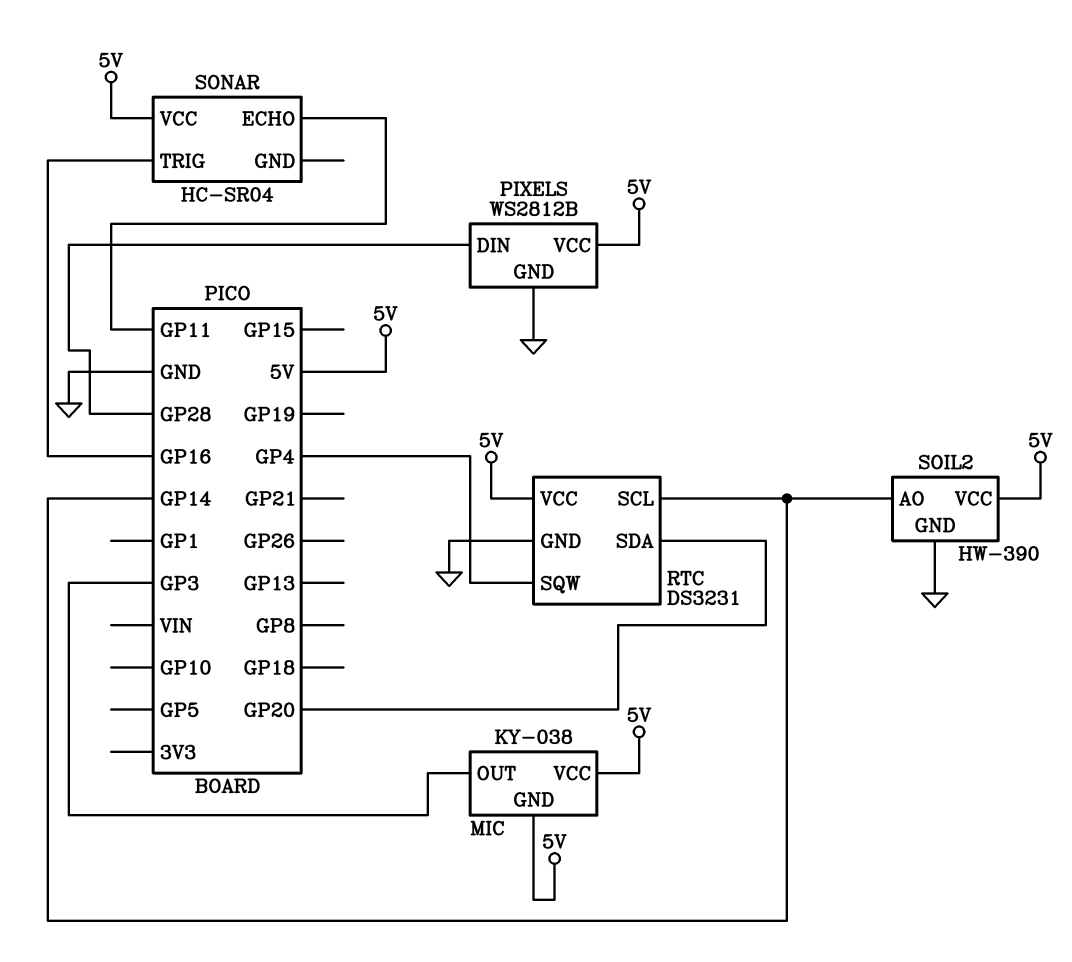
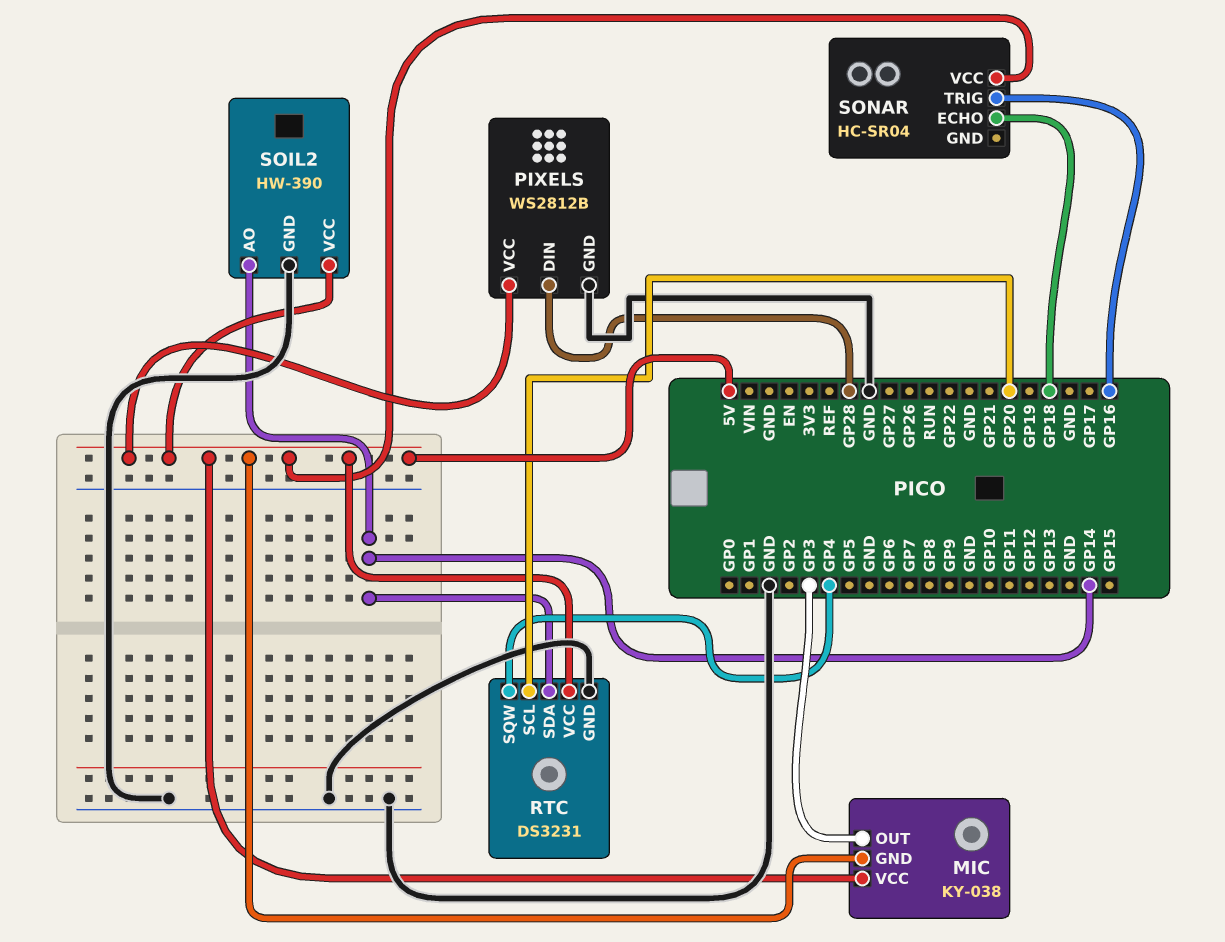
RTC pin SCL: GP14 -> GP20
RTC pin SDA: GP20 -> GP14
SONAR pin ECHO: GP11 -> GP18

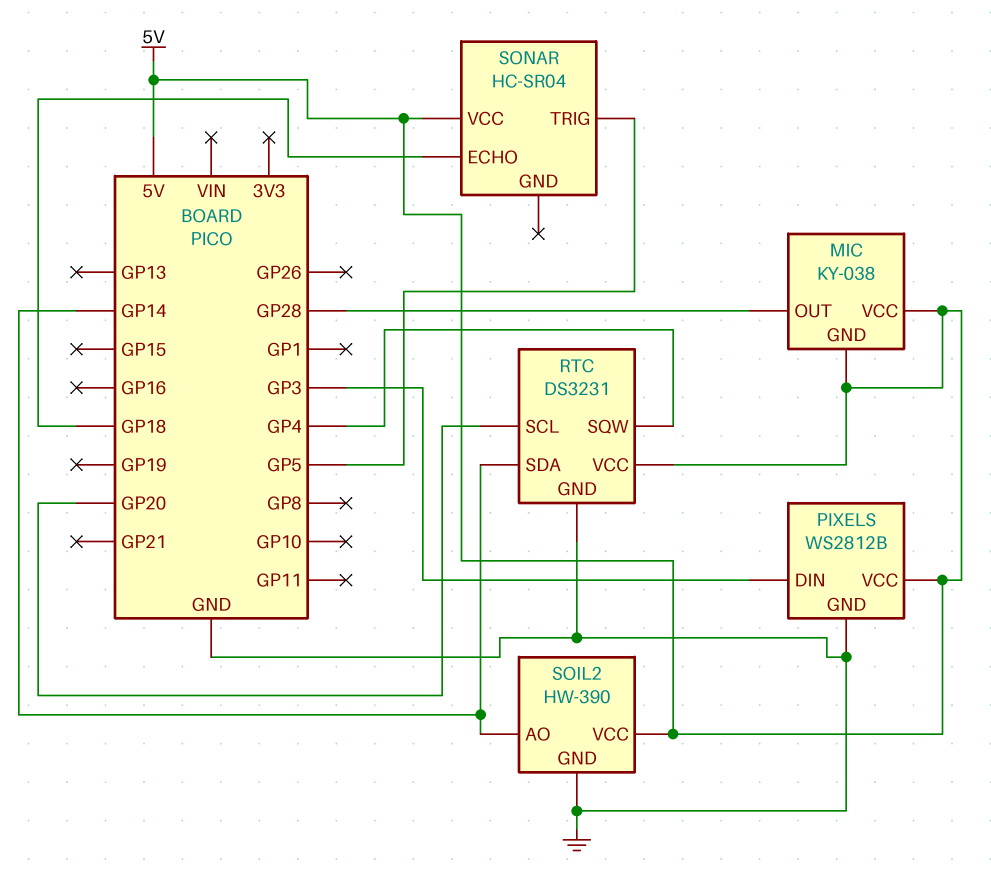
MIC pin OUT: GP3 -> GP28
PIXELS pin DIN: GP28 -> GP3
SONAR pin TRIG: GP16 -> GP5

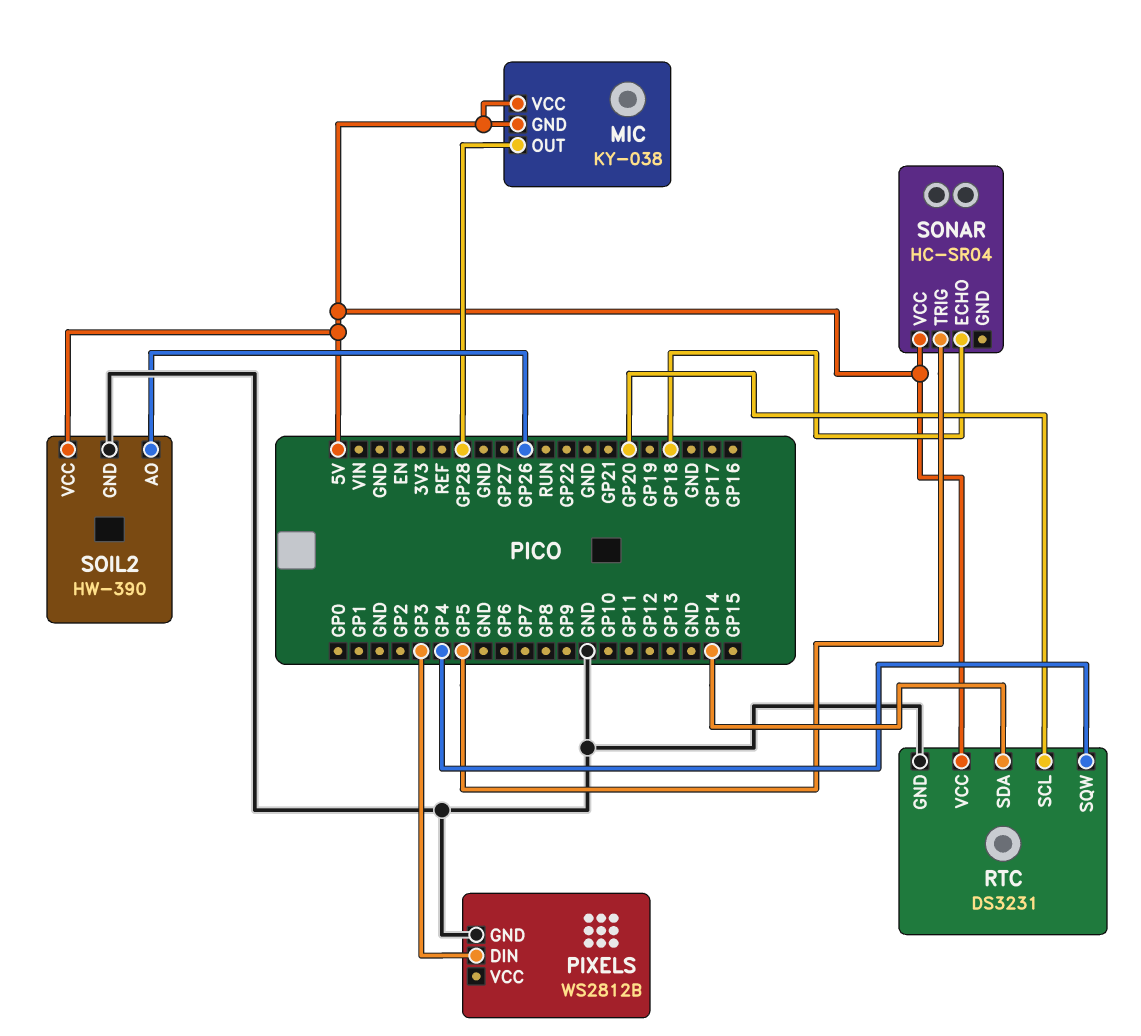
PIXELS pin VCC: 5V -> none
SOIL2 pin AO: GP14 -> GP26

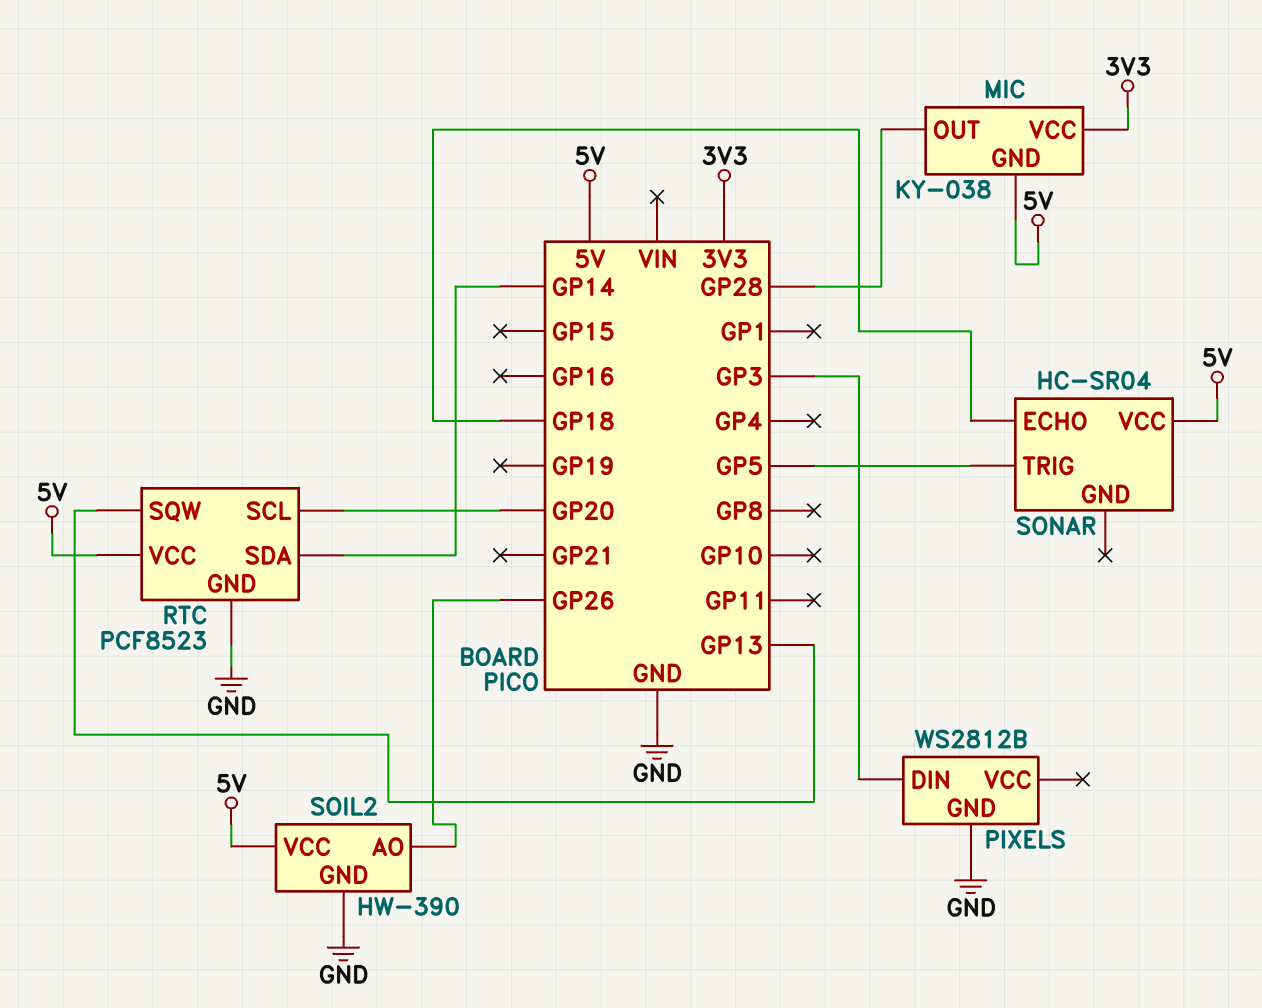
MIC pin VCC: 5V -> 3V3
RTC: DS3231 -> PCF8523
RTC pin SQW: GP4 -> GP13

